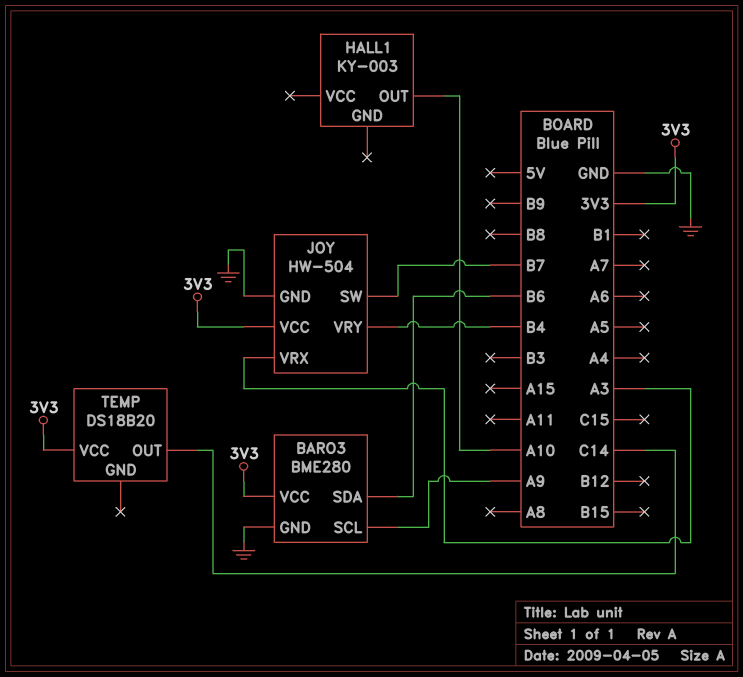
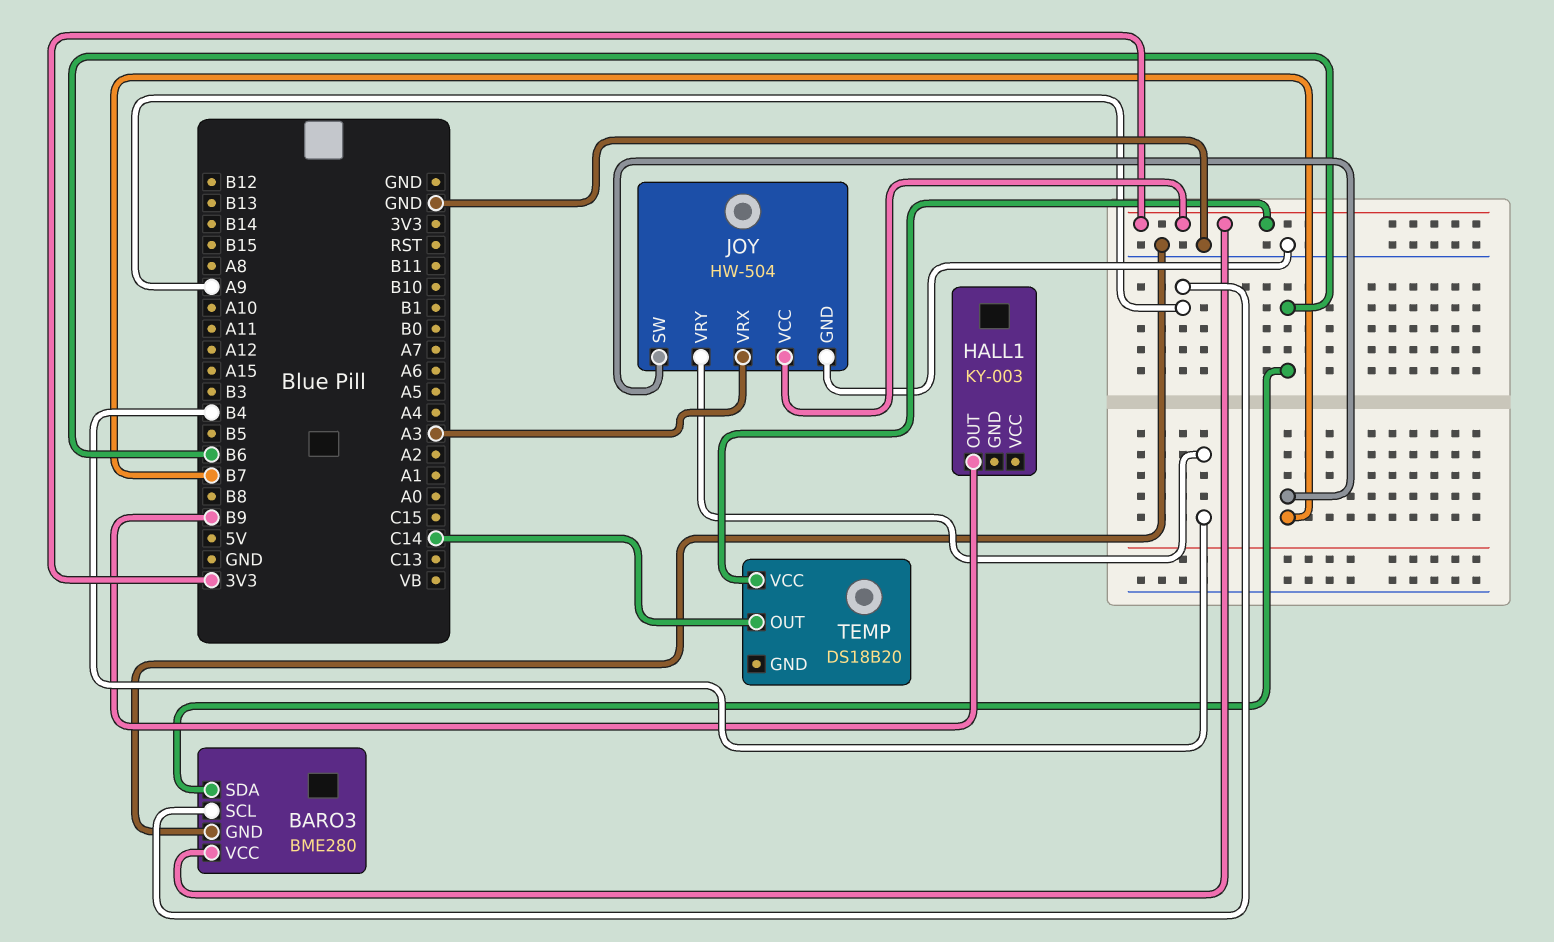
HALL1 pin OUT: A10 -> B9

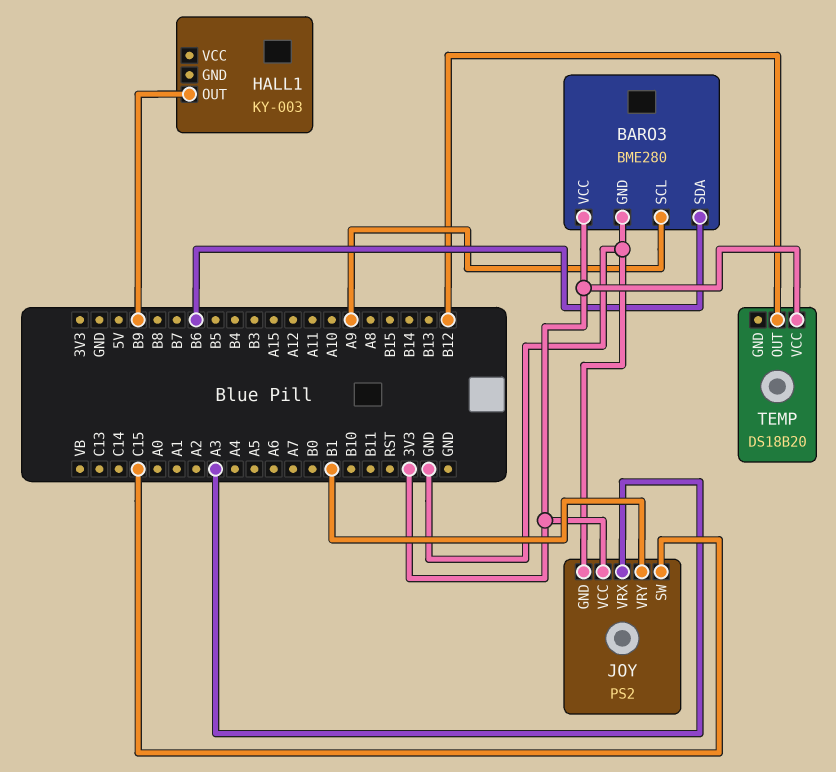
JOY: HW-504 -> PS2
JOY pin SW: B7 -> C15
JOY pin VRY: B4 -> B1
TEMP pin OUT: C14 -> B12

